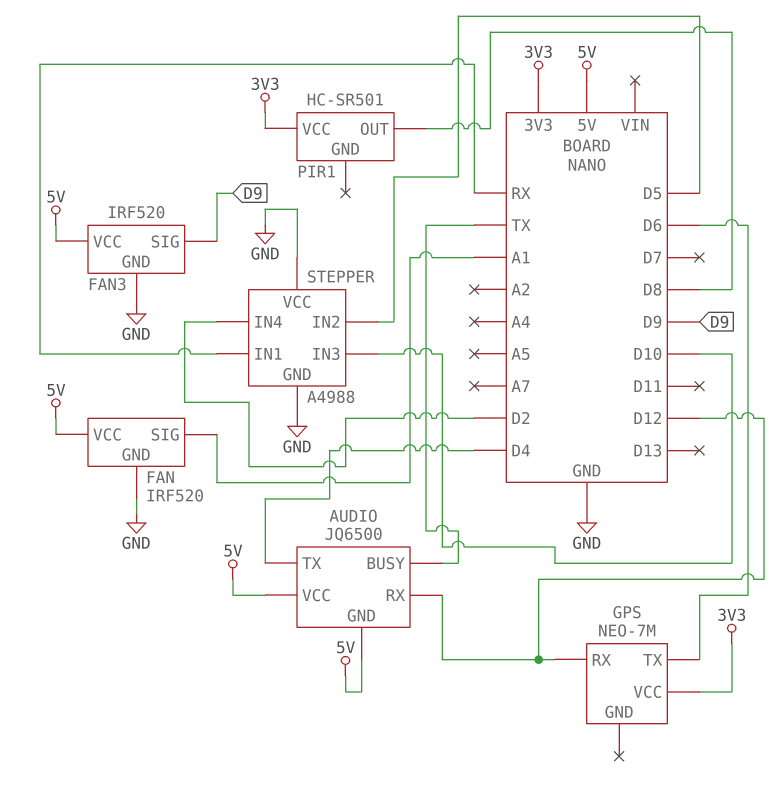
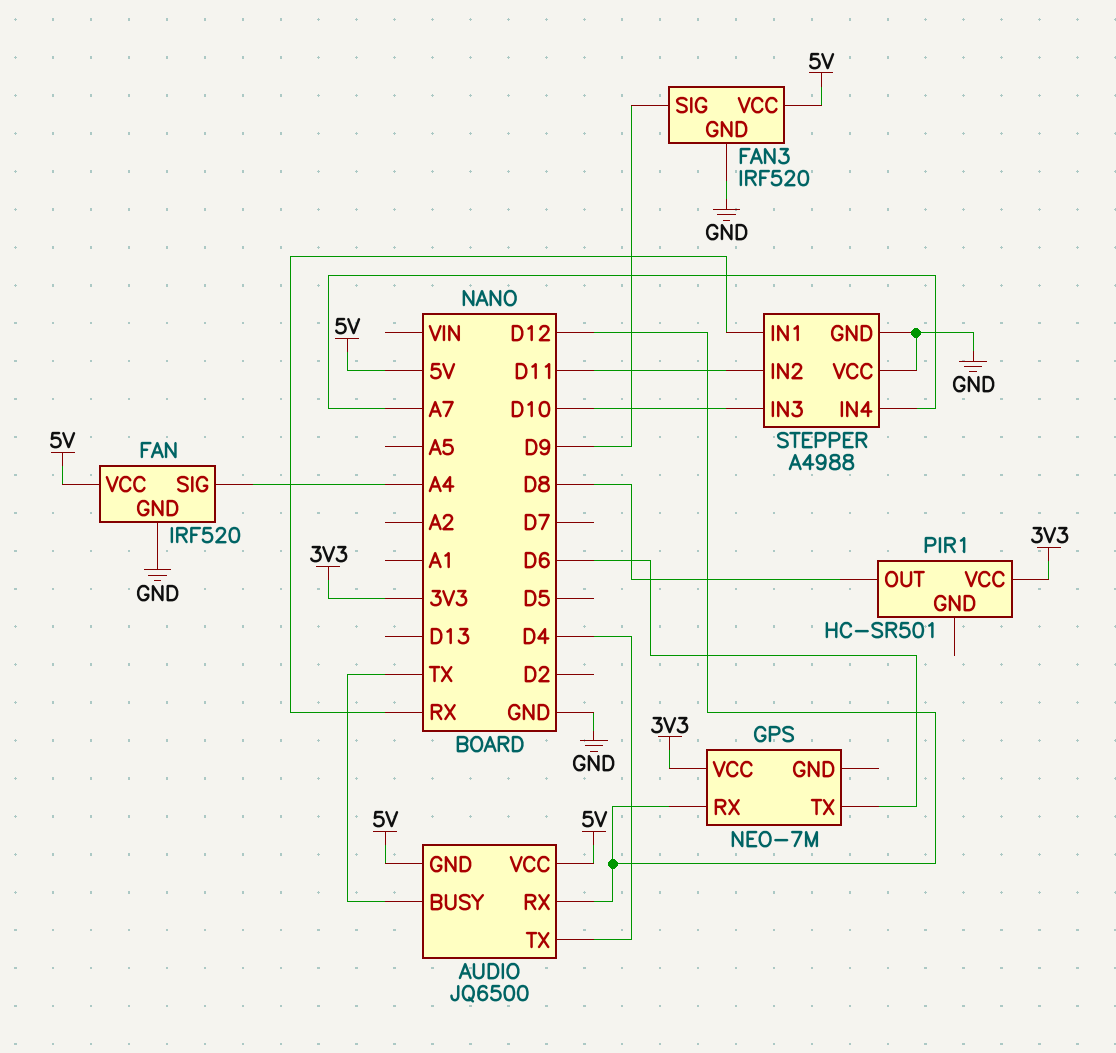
FAN pin SIG: A1 -> A4
STEPPER pin IN2: D5 -> D11
STEPPER pin IN4: D2 -> A7

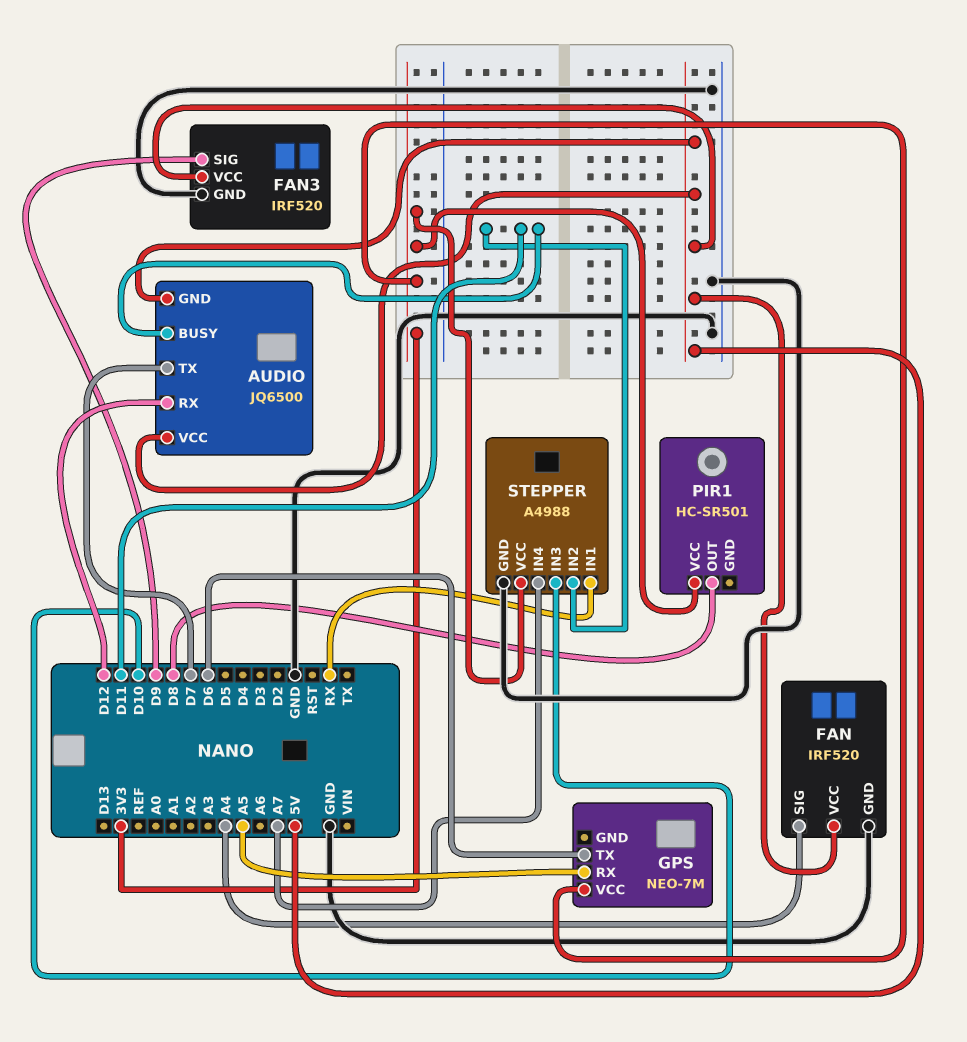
AUDIO pin BUSY: TX -> D11
AUDIO pin TX: D4 -> D7
GPS pin RX: D12 -> A5
STEPPER pin VCC: GND -> 3V3

